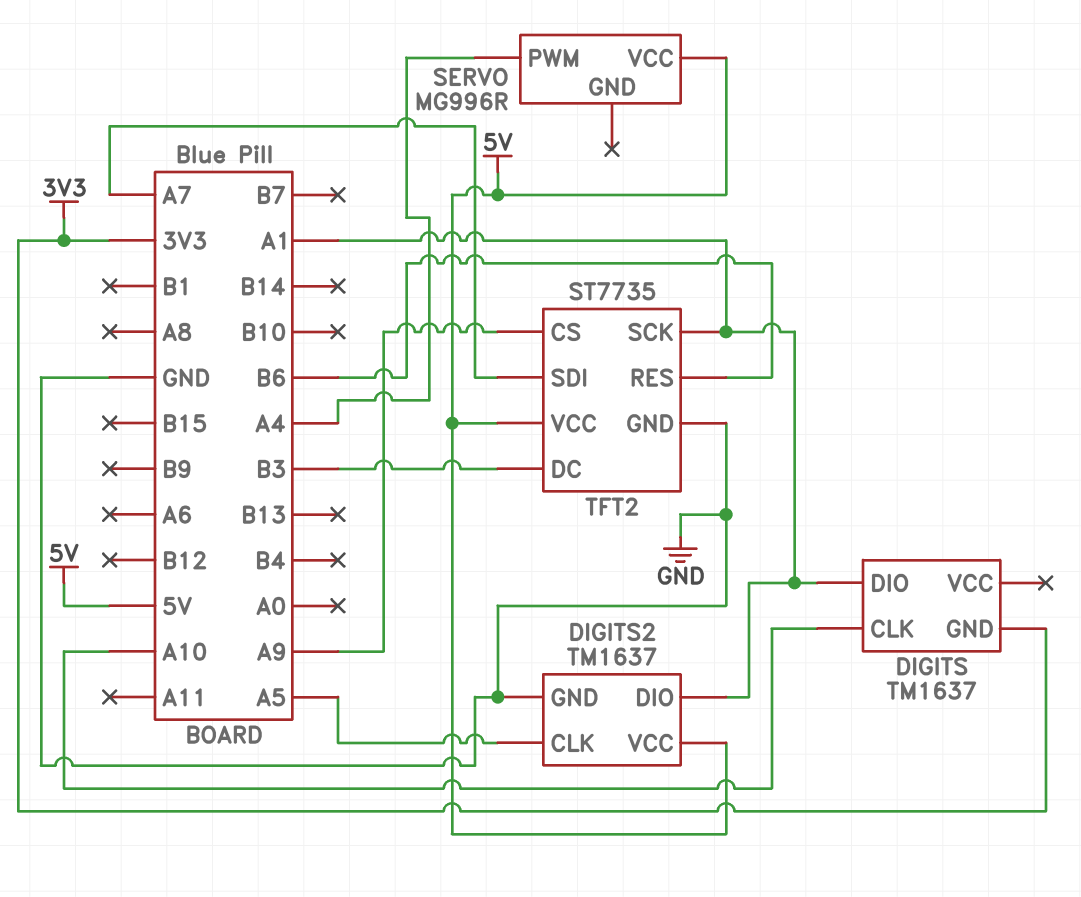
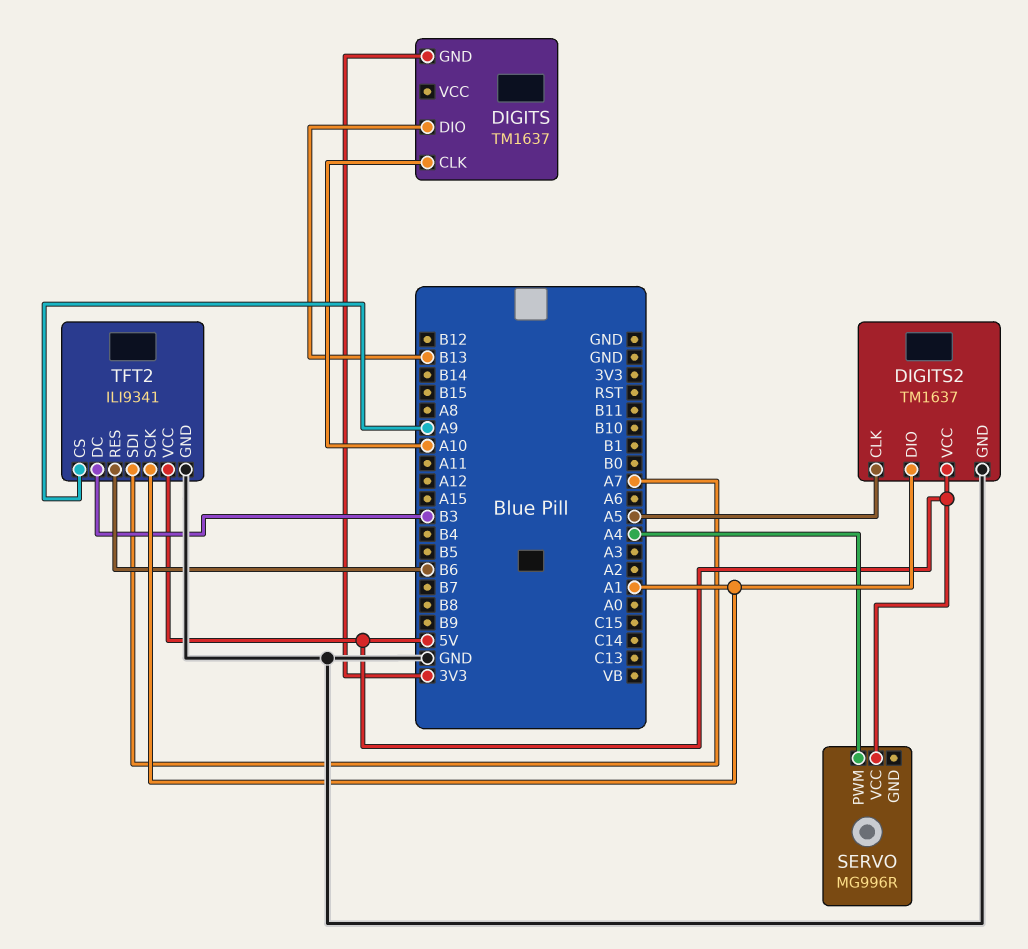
DIGITS pin DIO: A1 -> B13
TFT2: ST7735 -> ILI9341

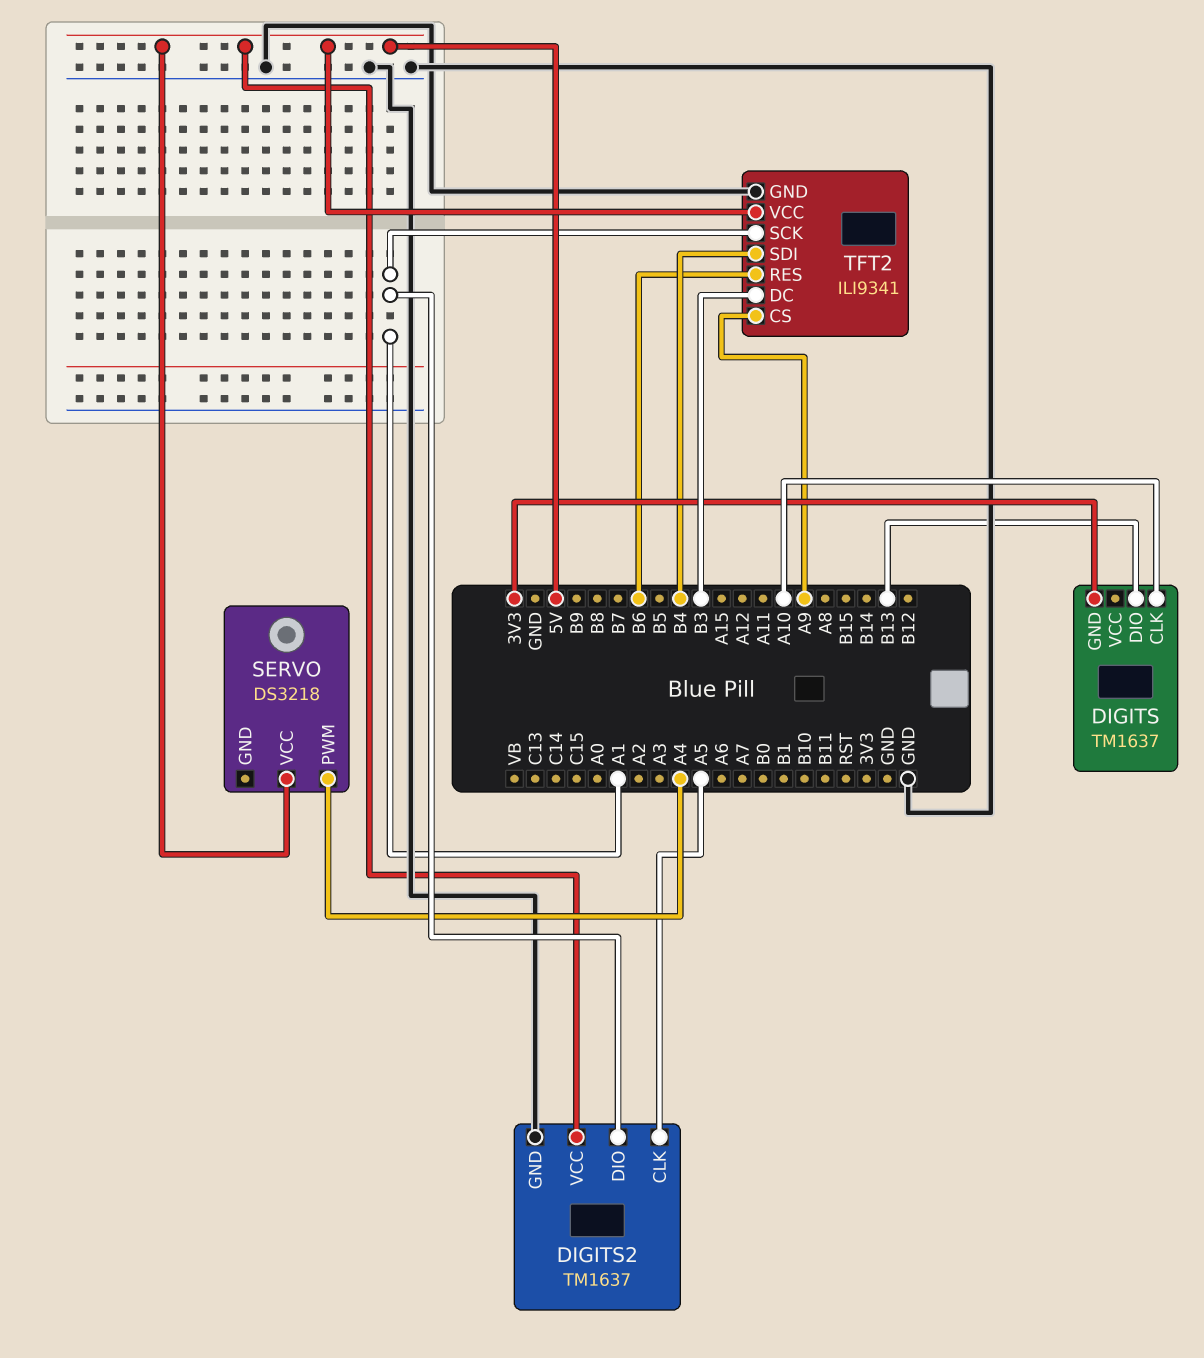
SERVO: MG996R -> DS3218
TFT2 pin SDI: A7 -> B4

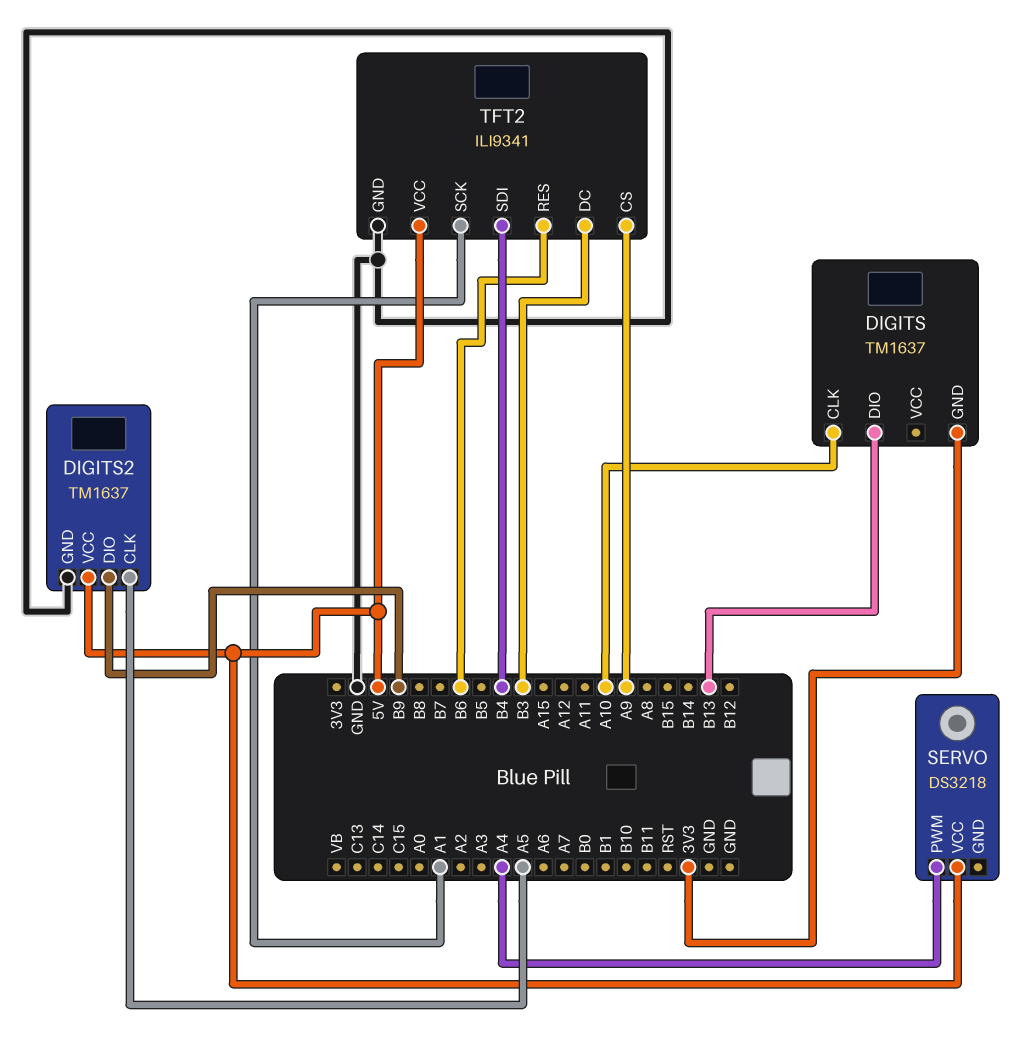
DIGITS2 pin DIO: A1 -> B9

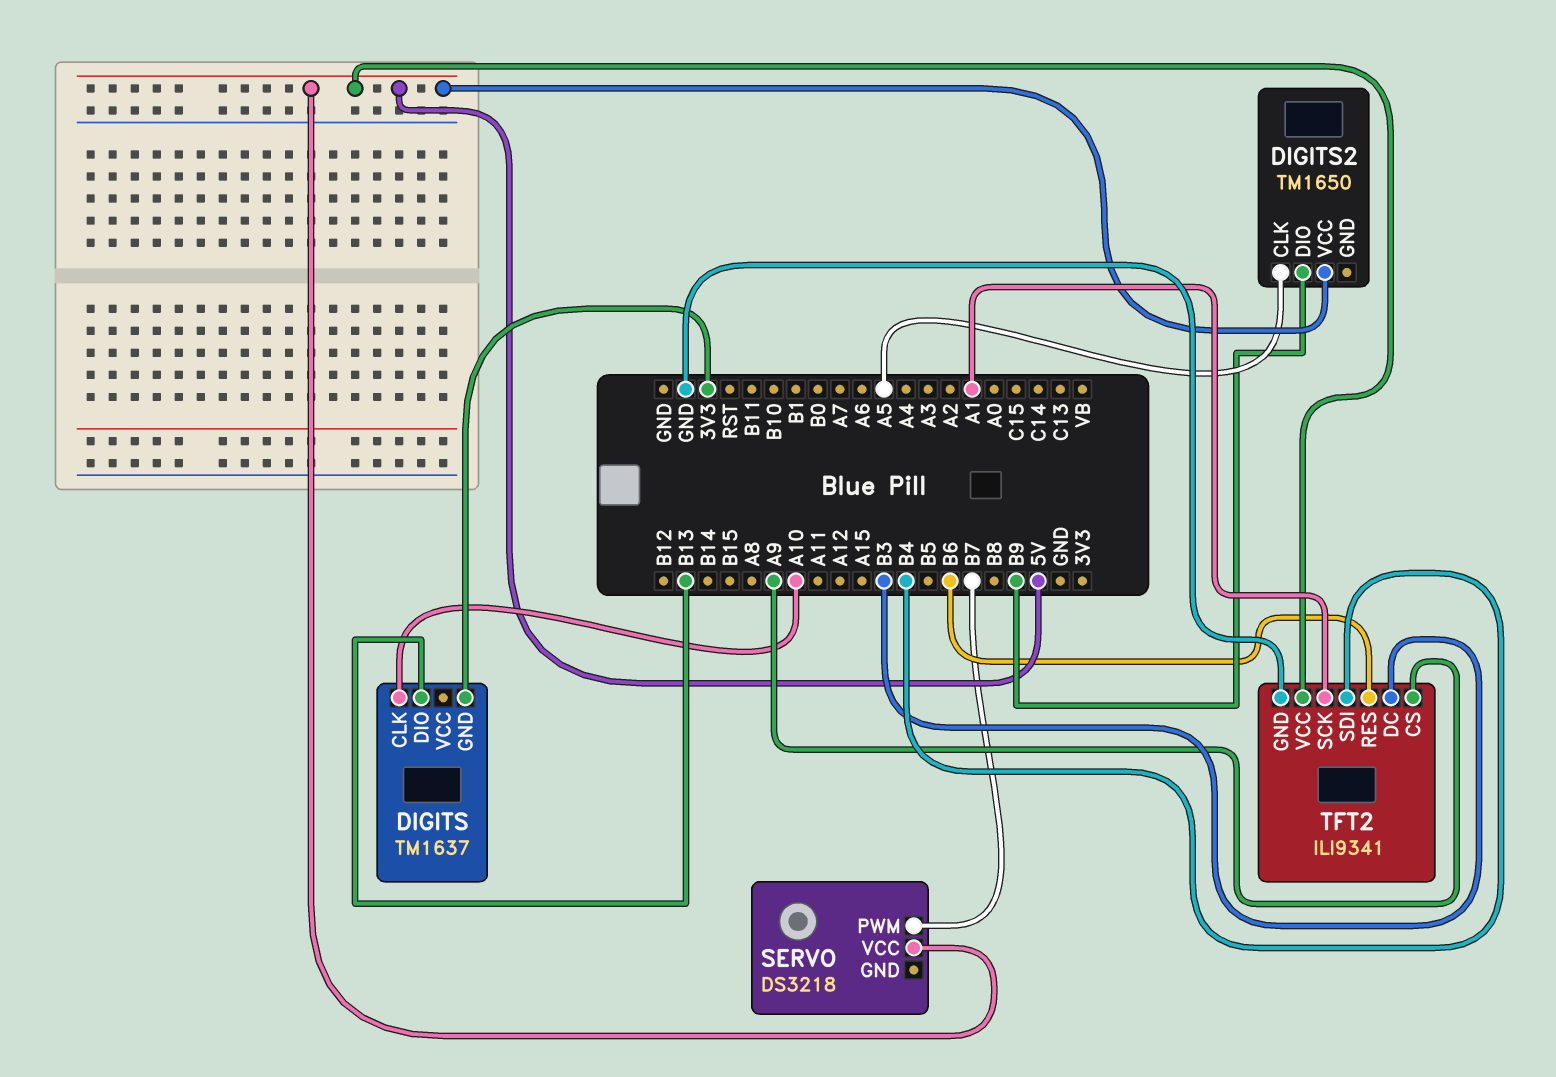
DIGITS2: TM1637 -> TM1650
DIGITS2 pin GND: GND -> none
SERVO pin PWM: A4 -> B7

